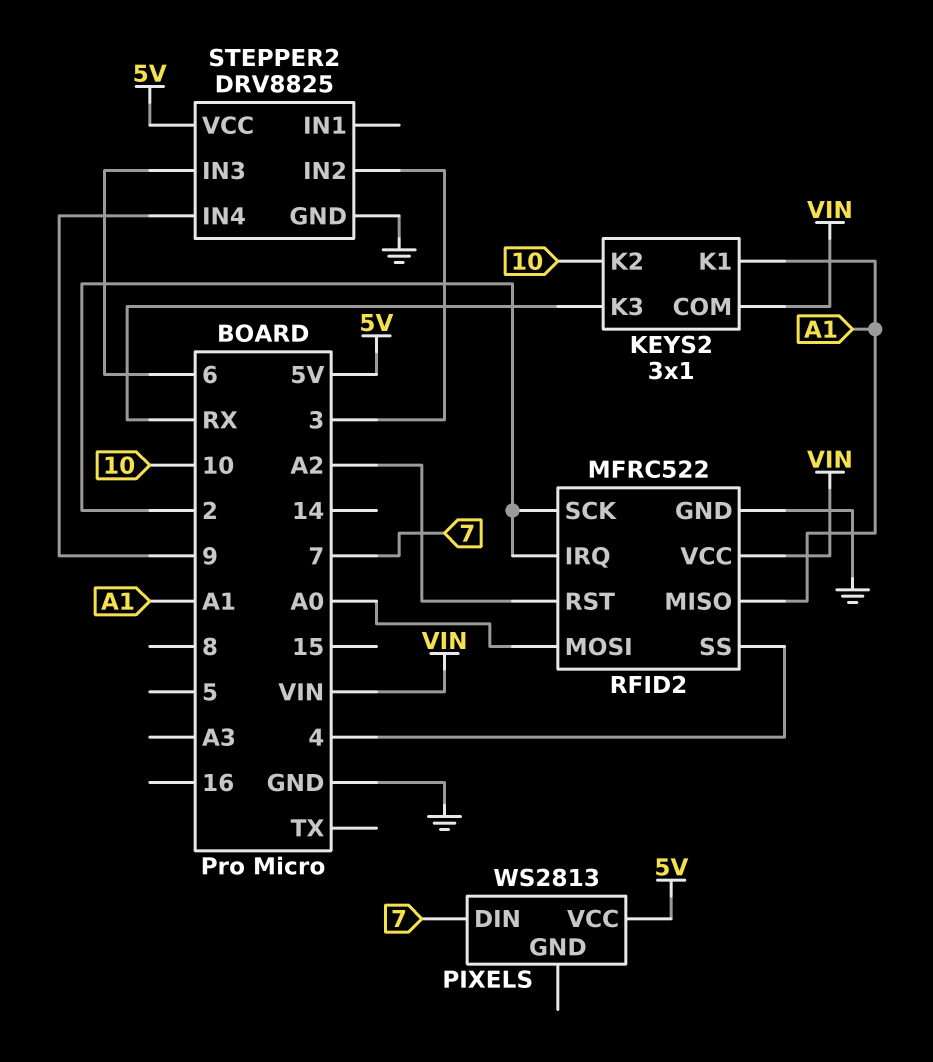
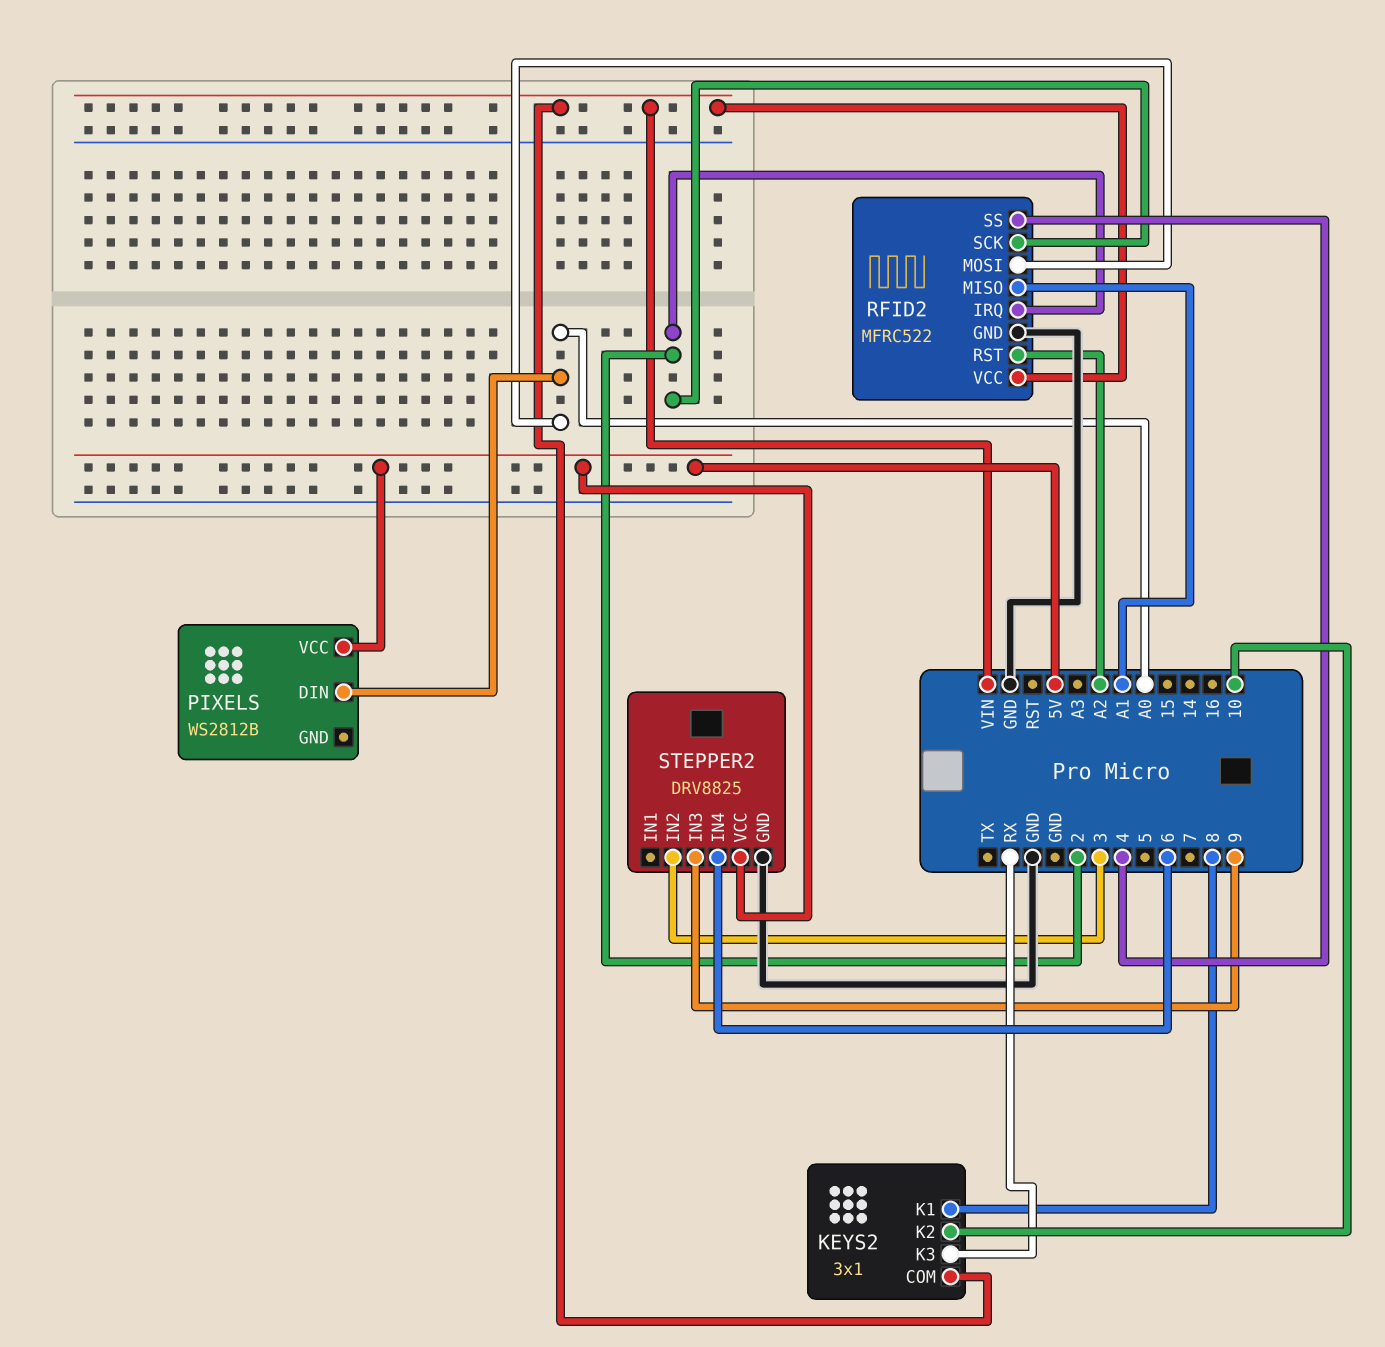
KEYS2 pin K1: A1 -> 8
PIXELS: WS2813 -> WS2812B
PIXELS pin DIN: 7 -> A0
STEPPER2 pin IN3: 6 -> 9
STEPPER2 pin IN4: 9 -> 6

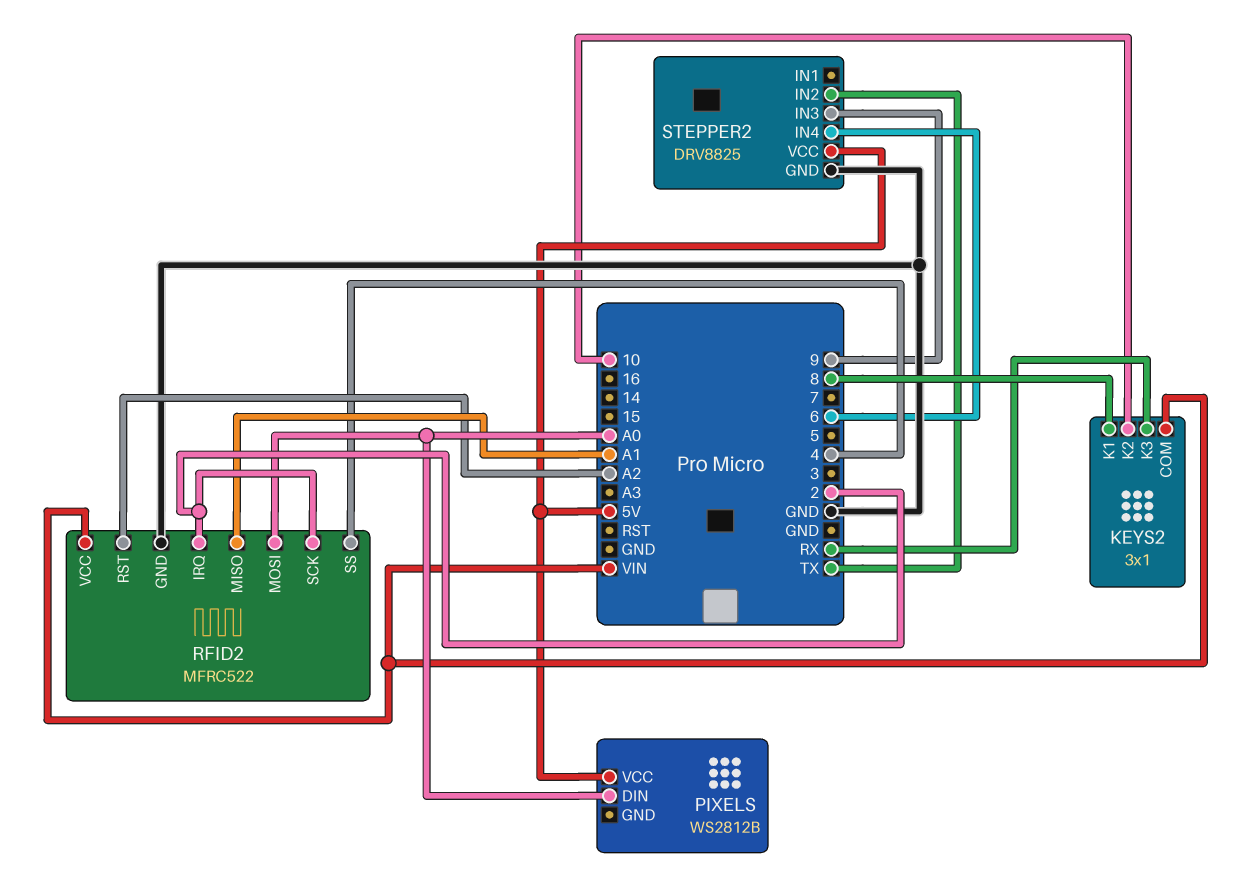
STEPPER2 pin IN2: 3 -> TX

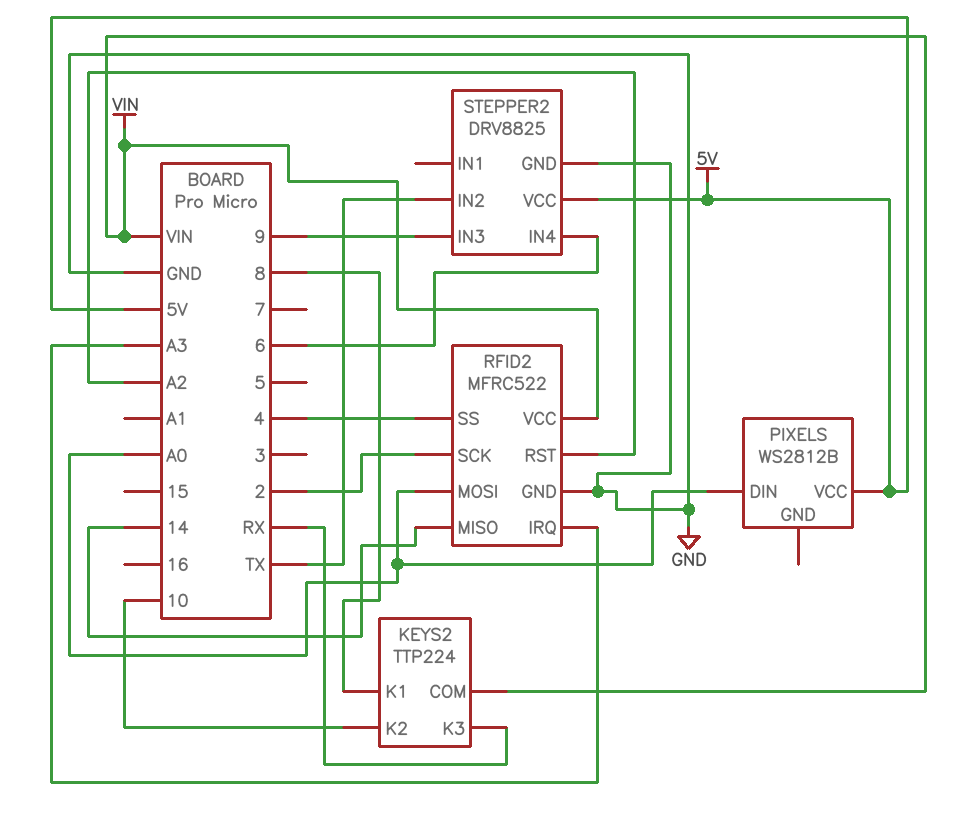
KEYS2: 3x1 -> TTP224
RFID2 pin IRQ: 2 -> A3
RFID2 pin MISO: A1 -> 14

